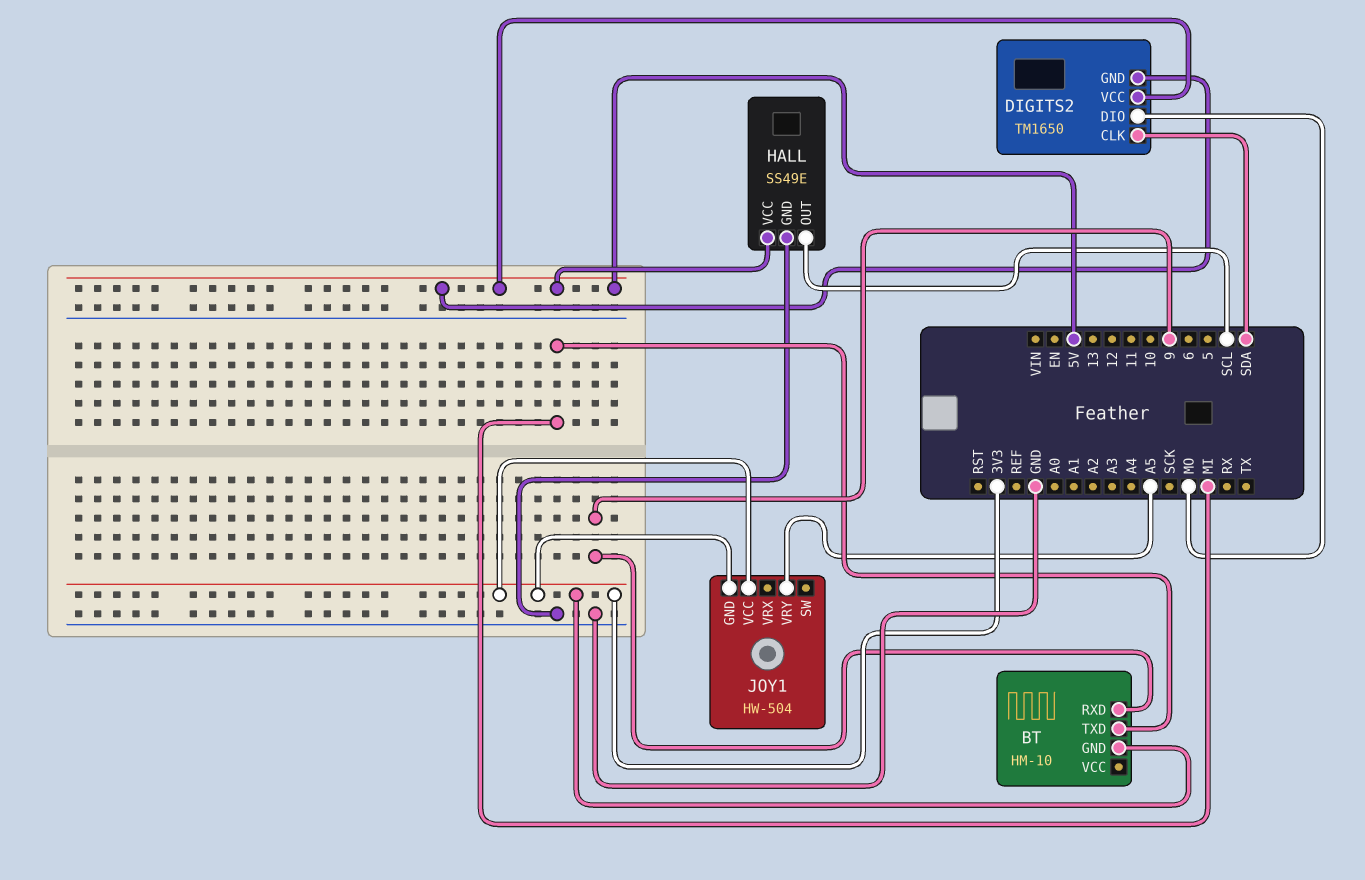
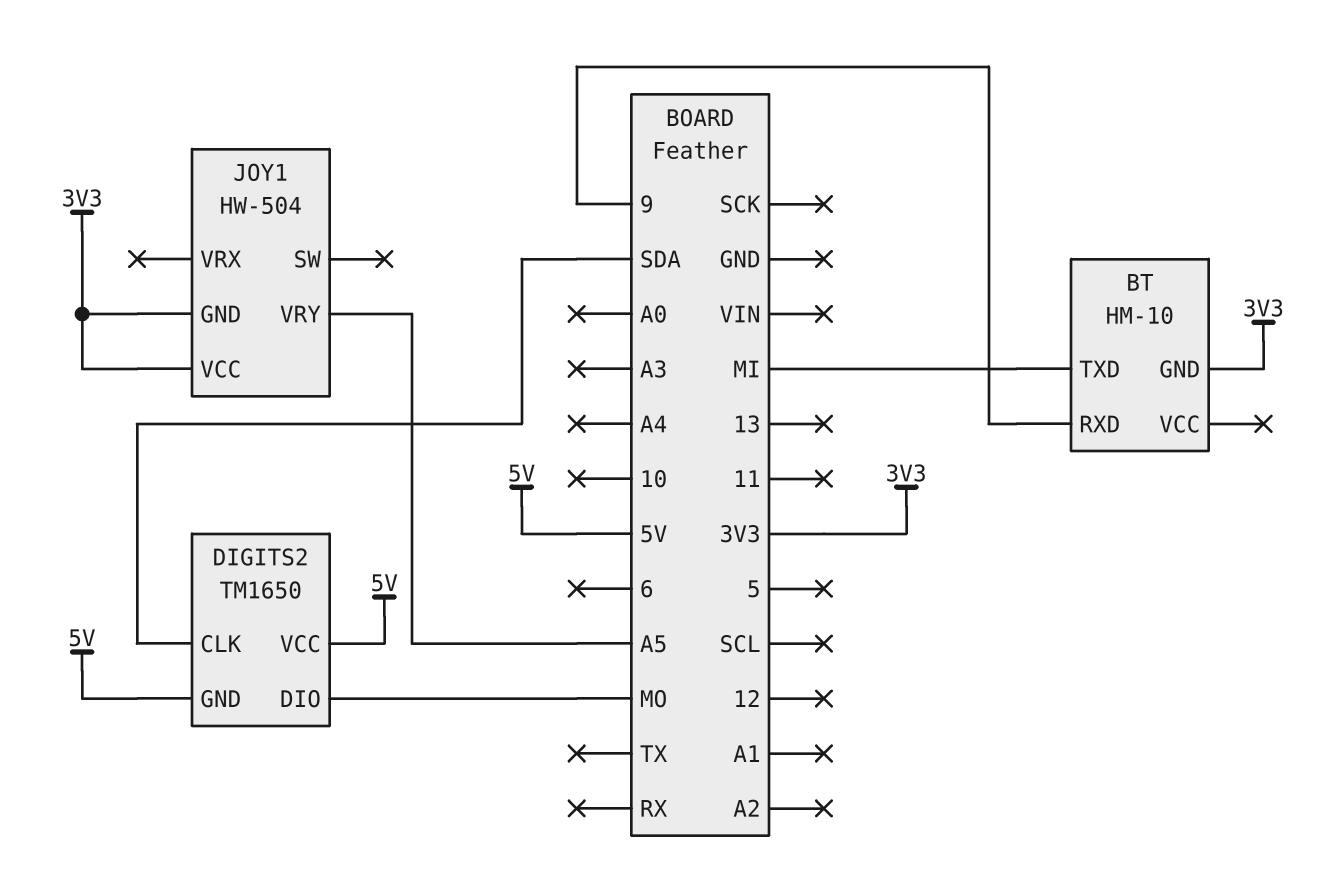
HALL: SS49E -> none
HALL pin GND: GND -> none
HALL pin OUT: SCL -> none
HALL pin VCC: 5V -> none

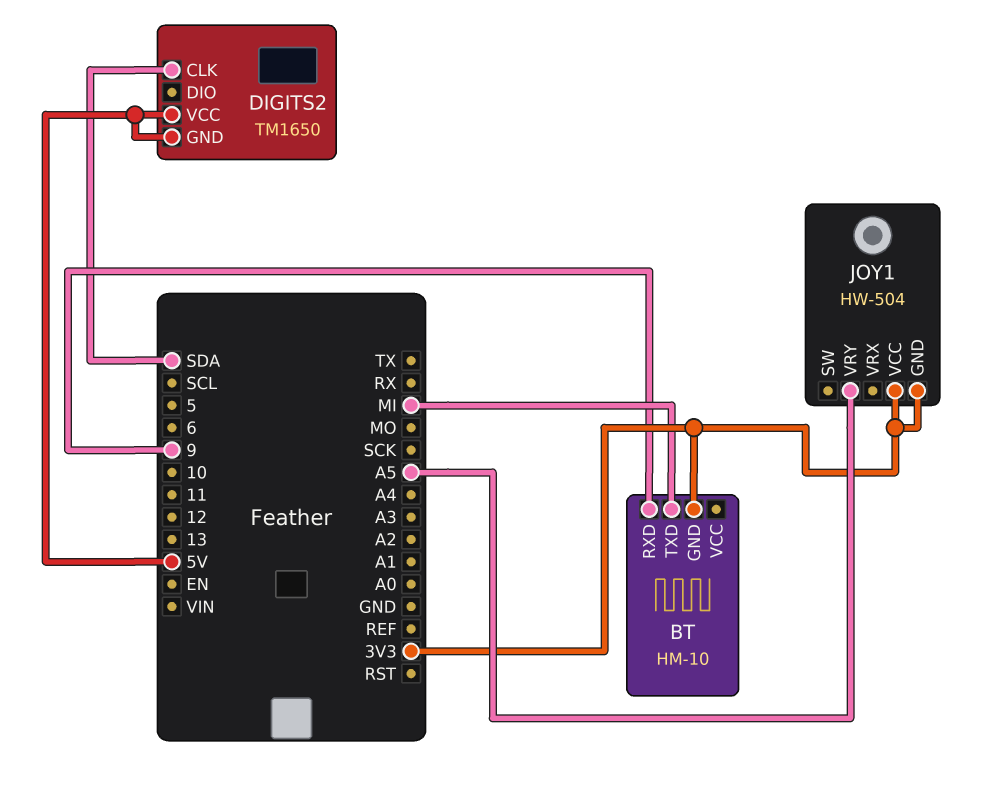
DIGITS2 pin DIO: MO -> none

